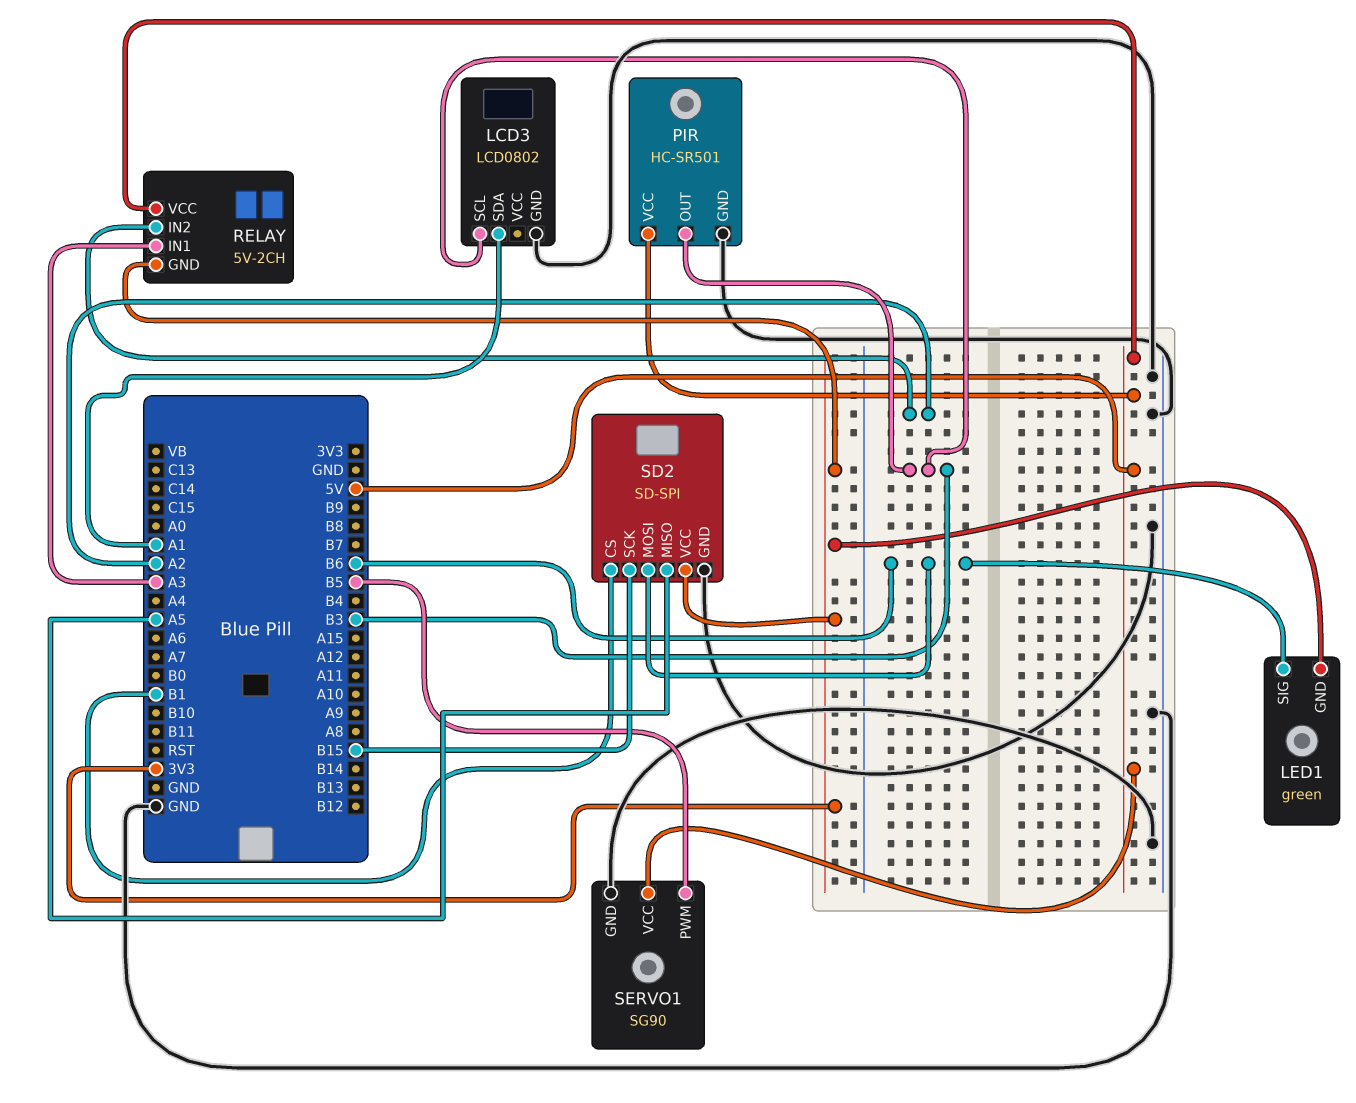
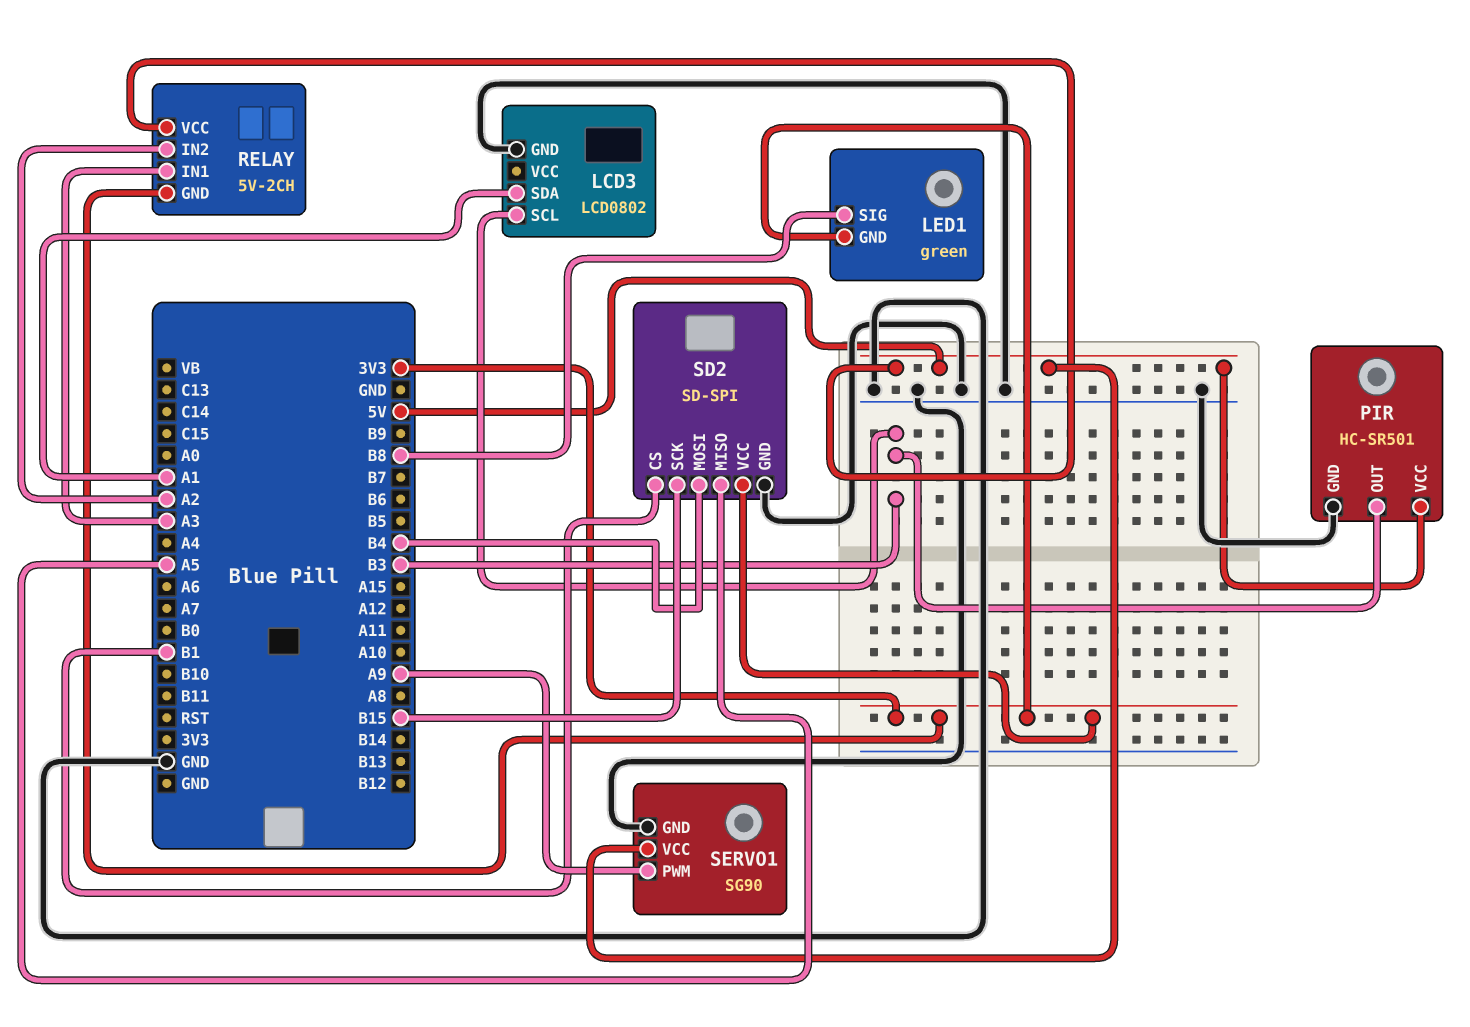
LED1 pin SIG: B6 -> B8
SD2 pin MOSI: B6 -> B4
SERVO1 pin PWM: B5 -> A9

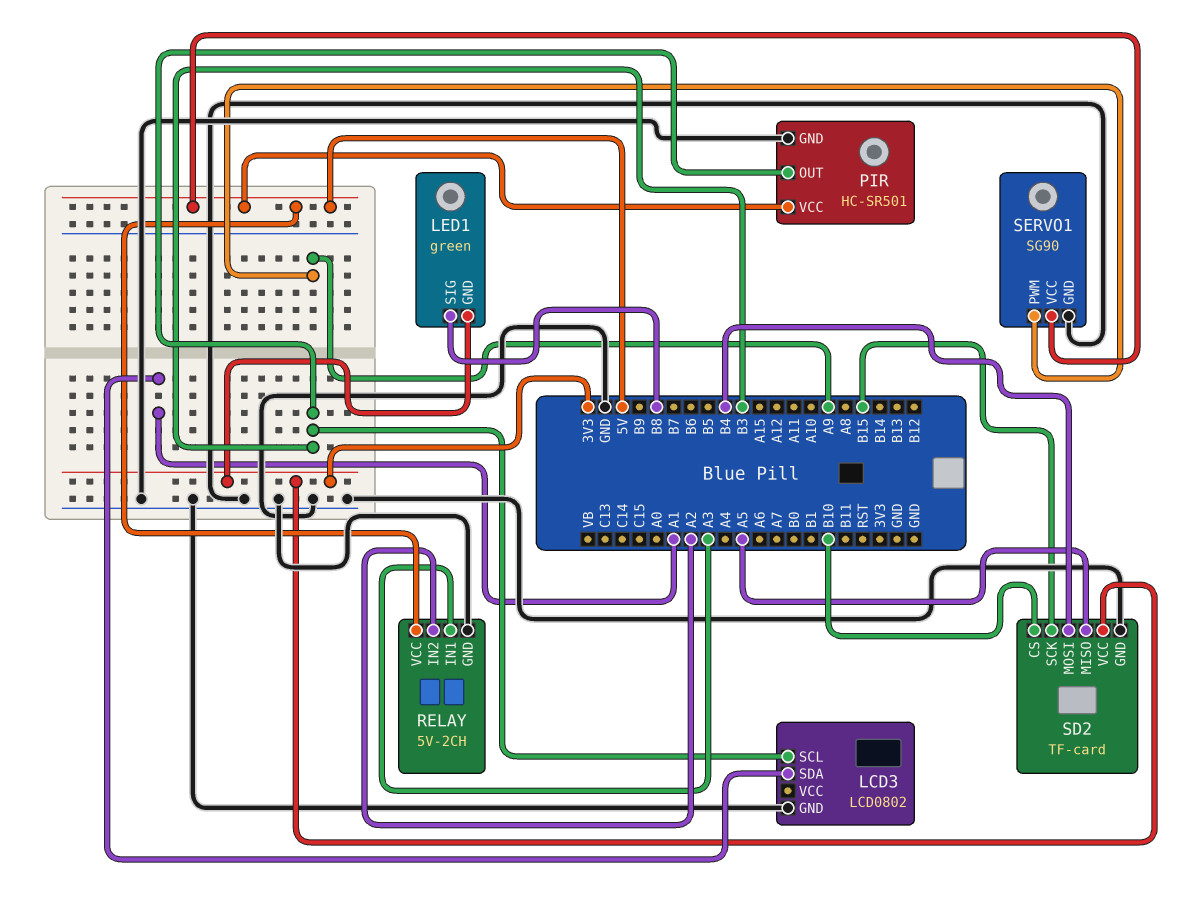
RELAY pin GND: 3V3 -> GND
SD2: SD-SPI -> TF-card
SD2 pin CS: B1 -> B10

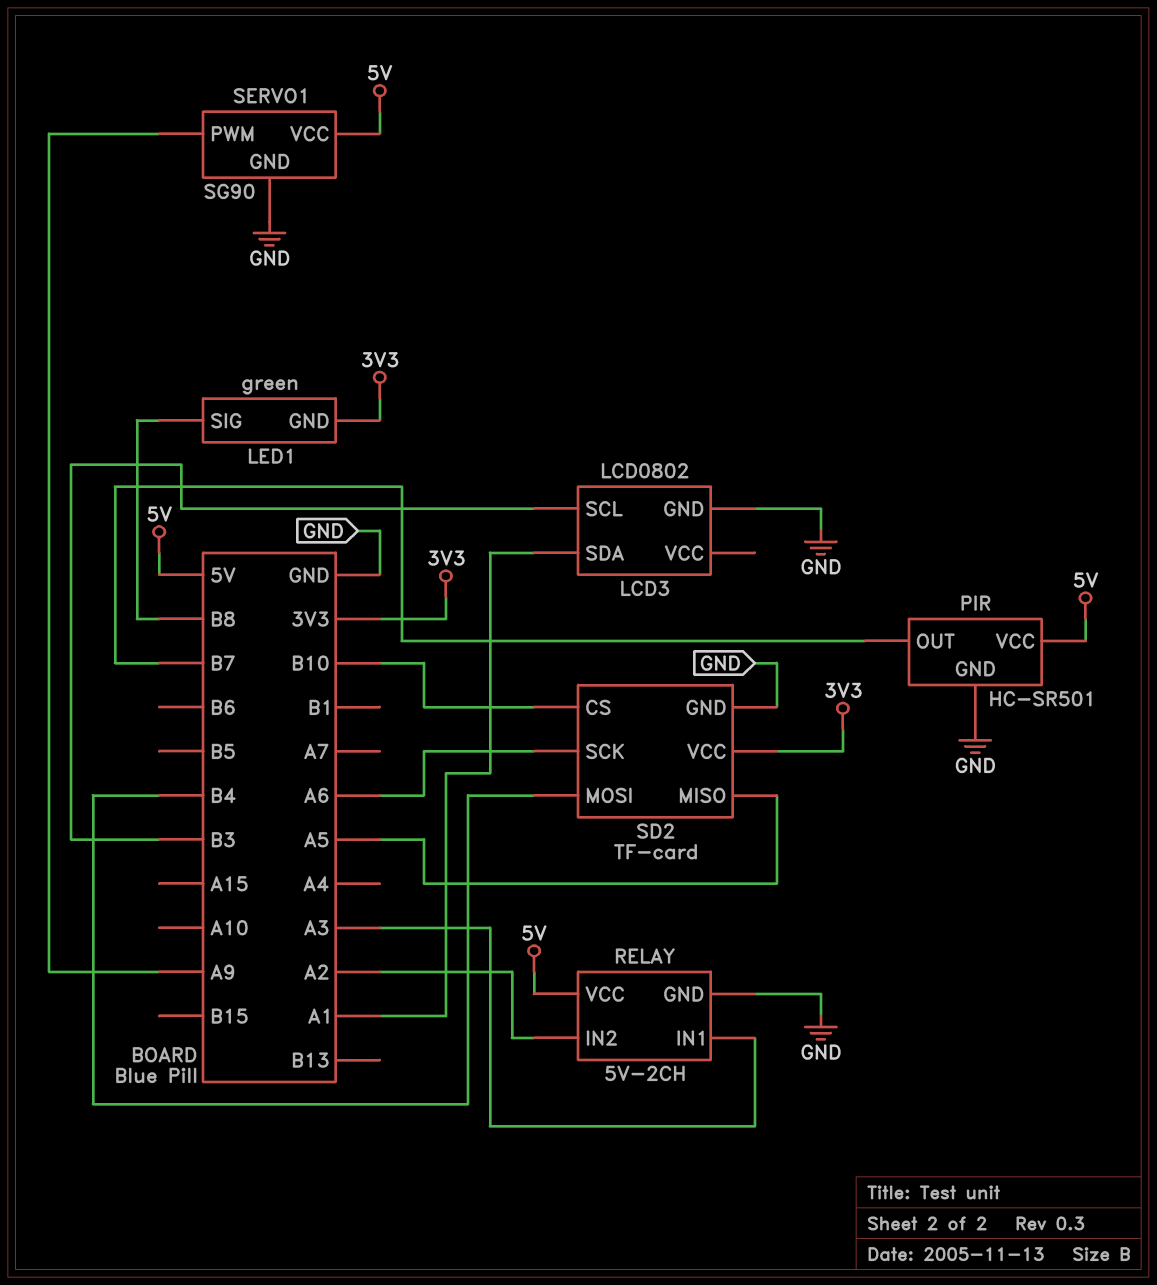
PIR pin OUT: B3 -> B7
SD2 pin SCK: B15 -> A6

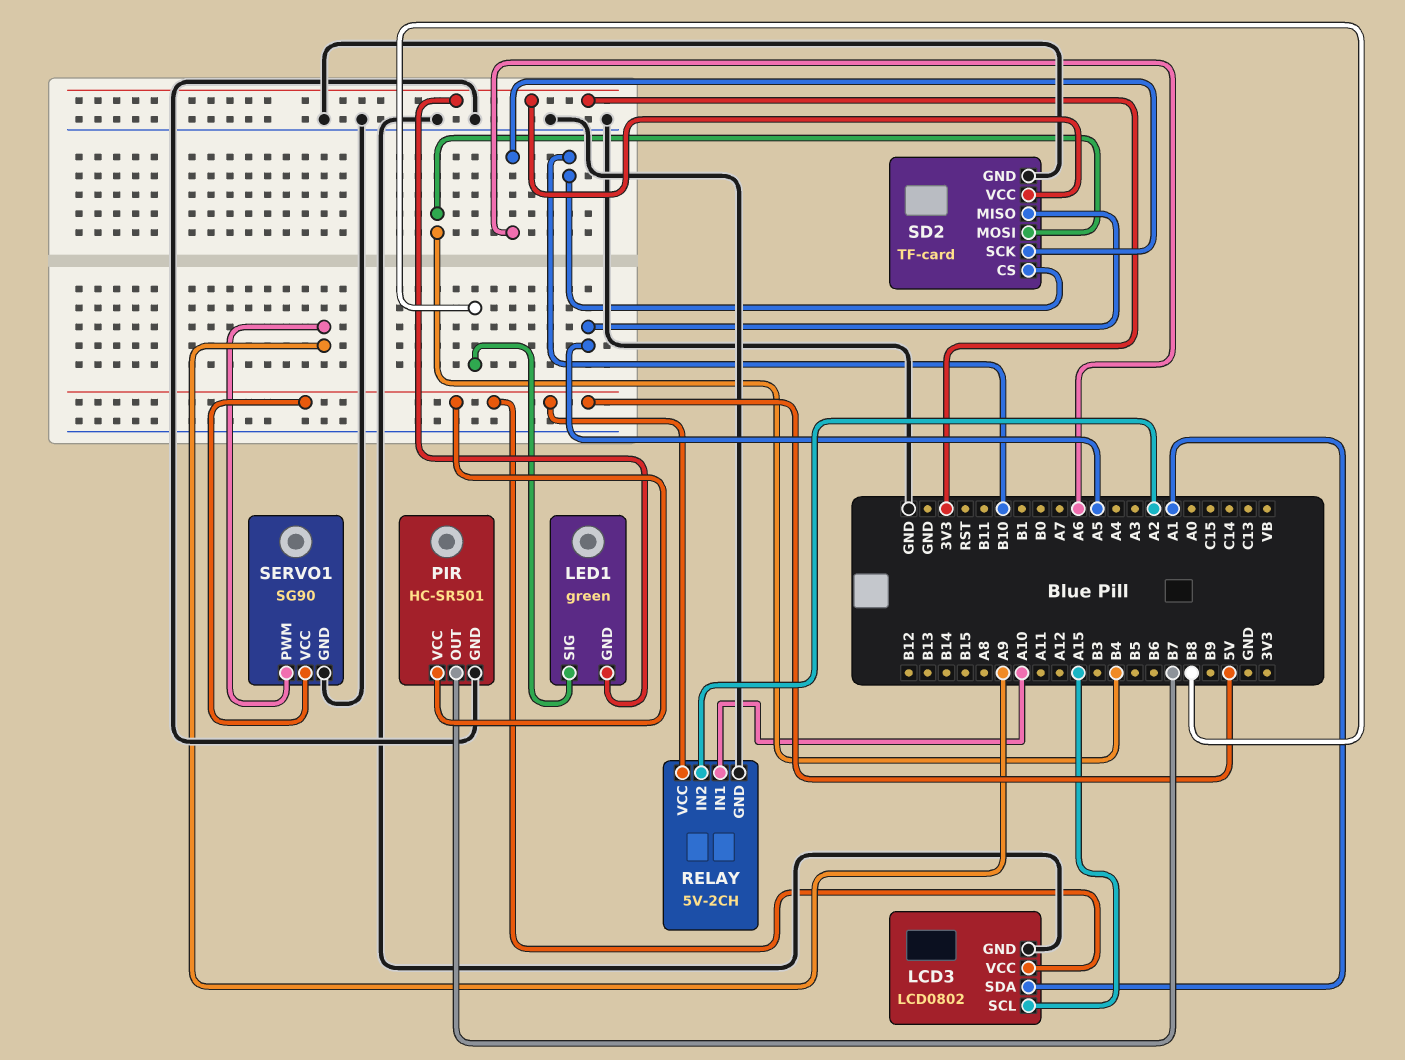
LCD3 pin SCL: B3 -> A15
LCD3 pin VCC: none -> 5V
RELAY pin IN1: A3 -> A10

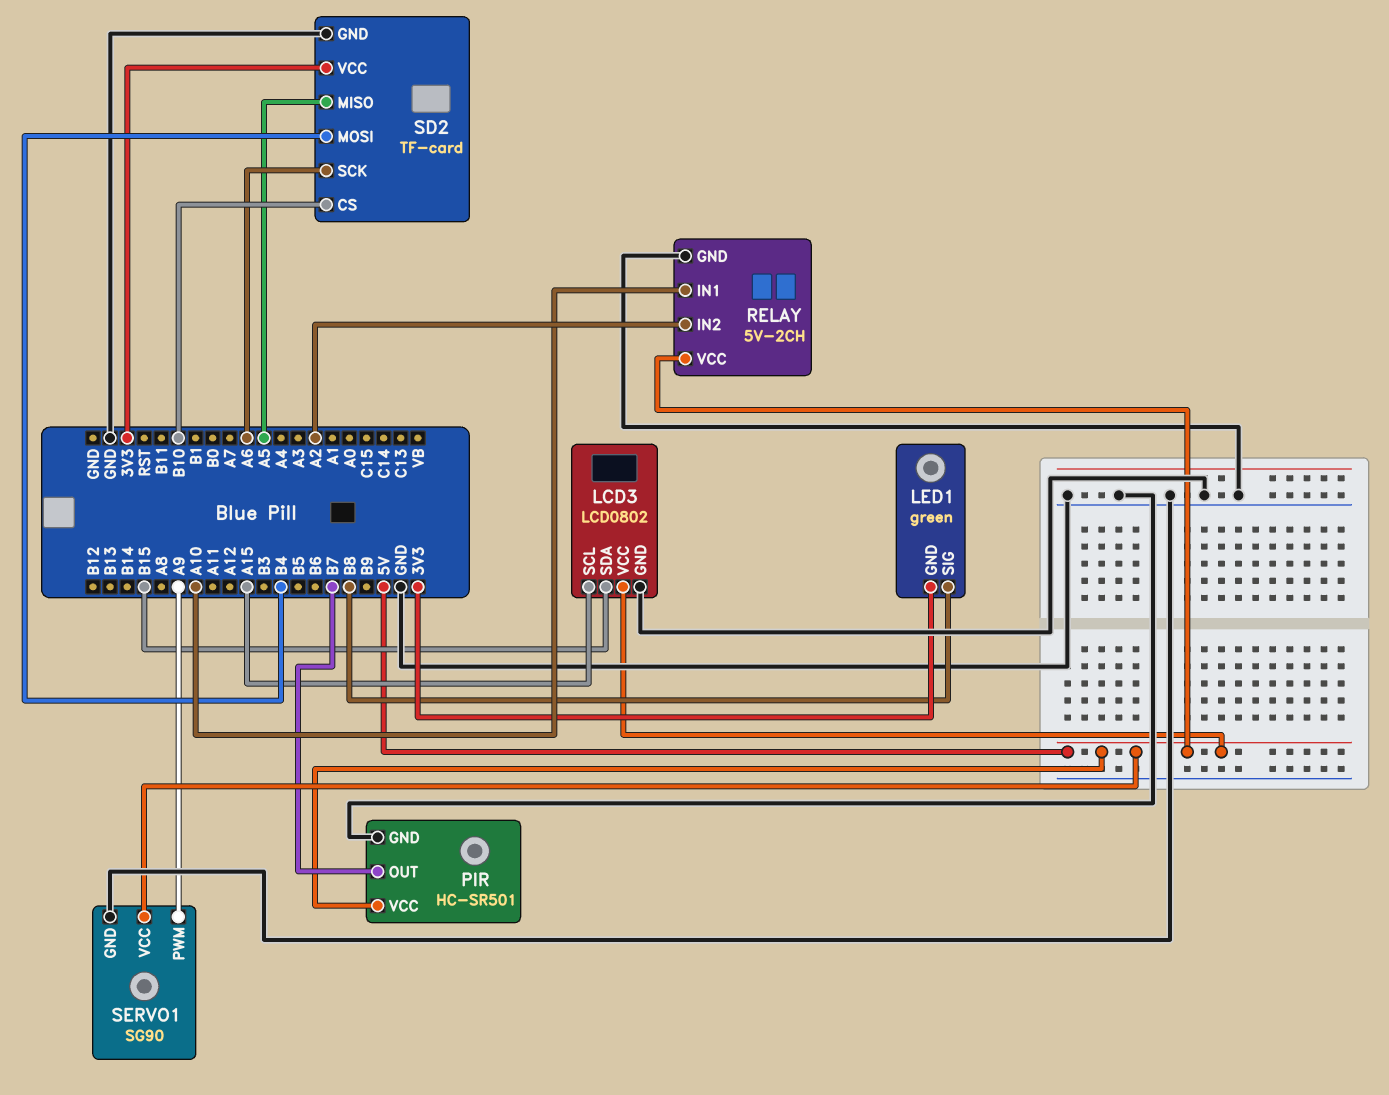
LCD3 pin SDA: A1 -> B15

